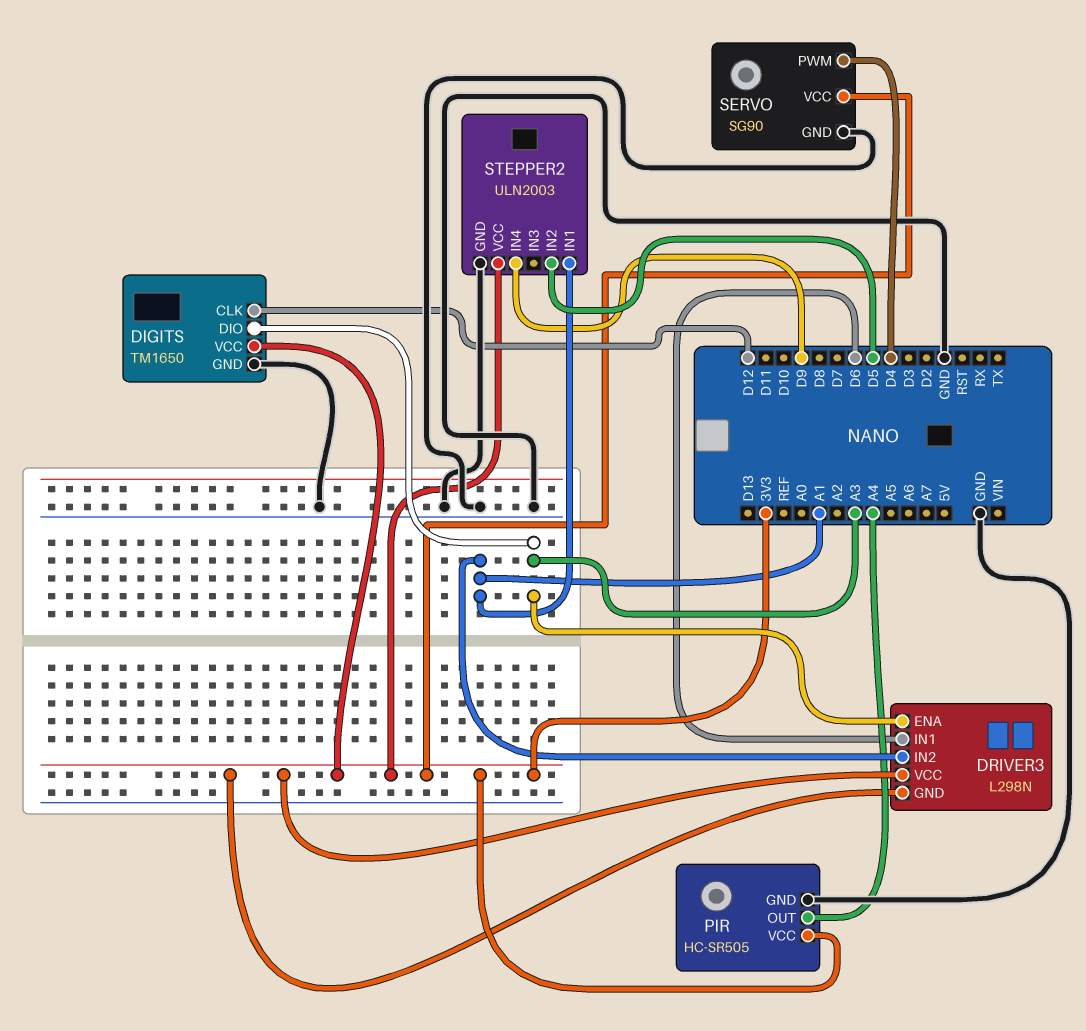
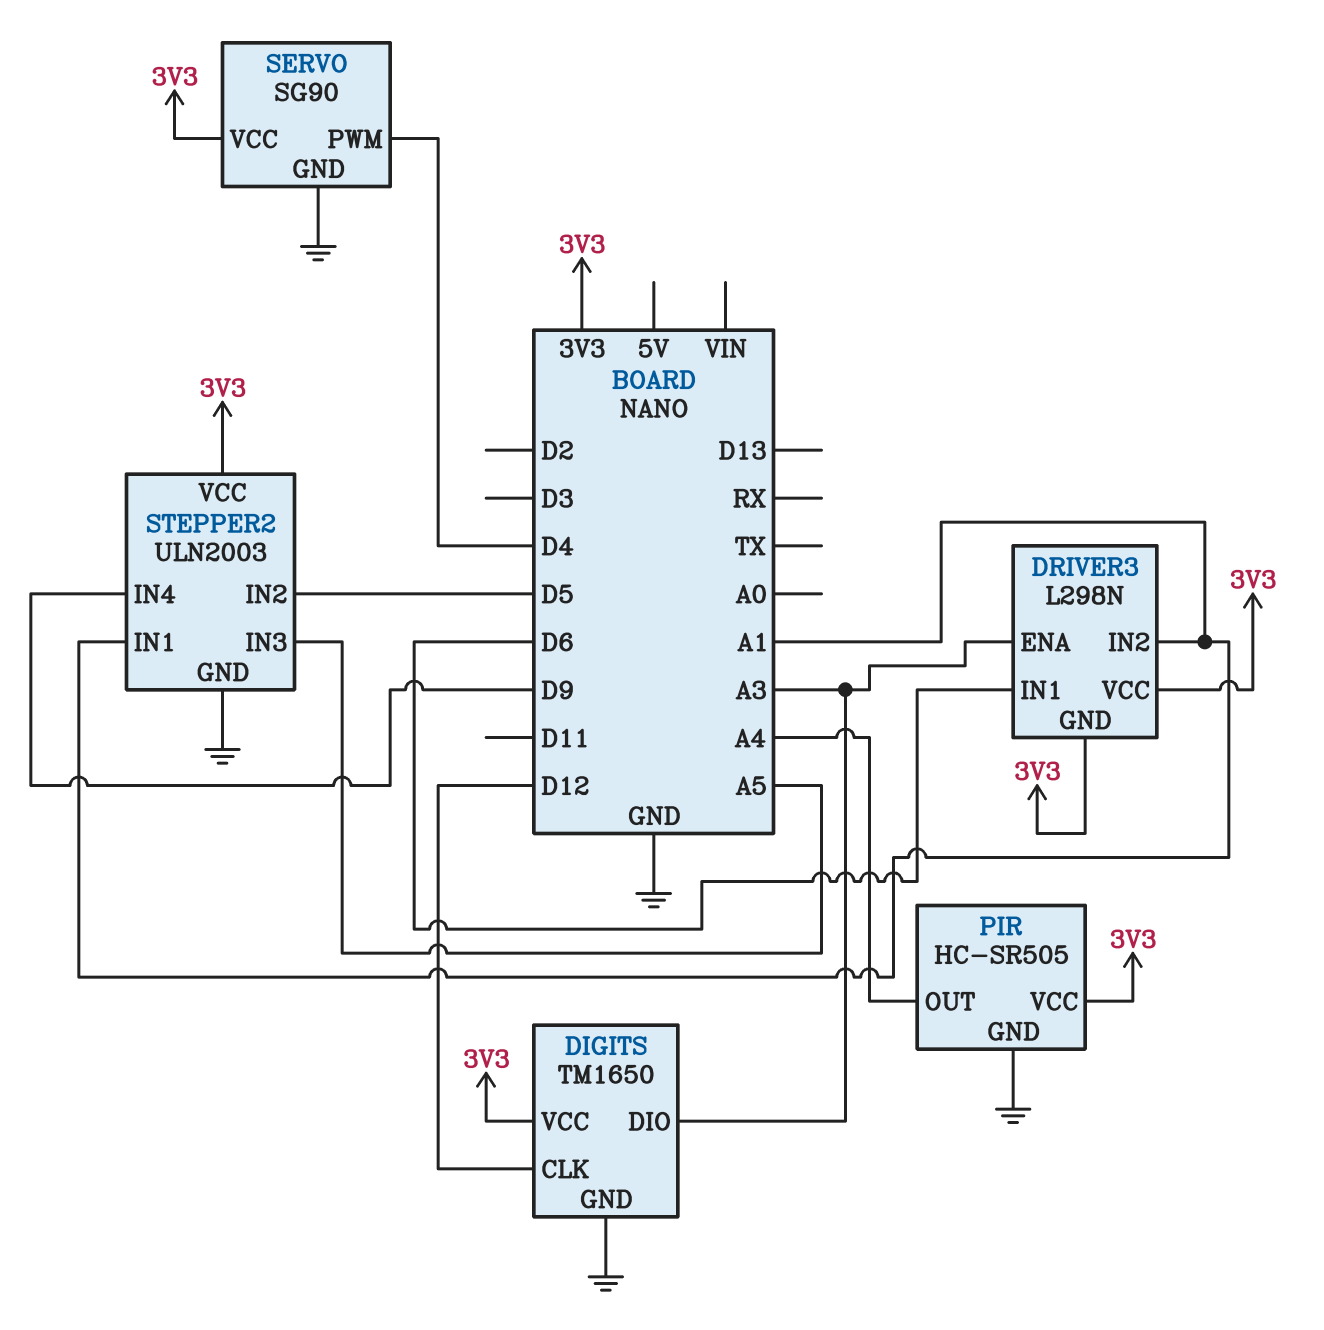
STEPPER2 pin IN3: none -> A5

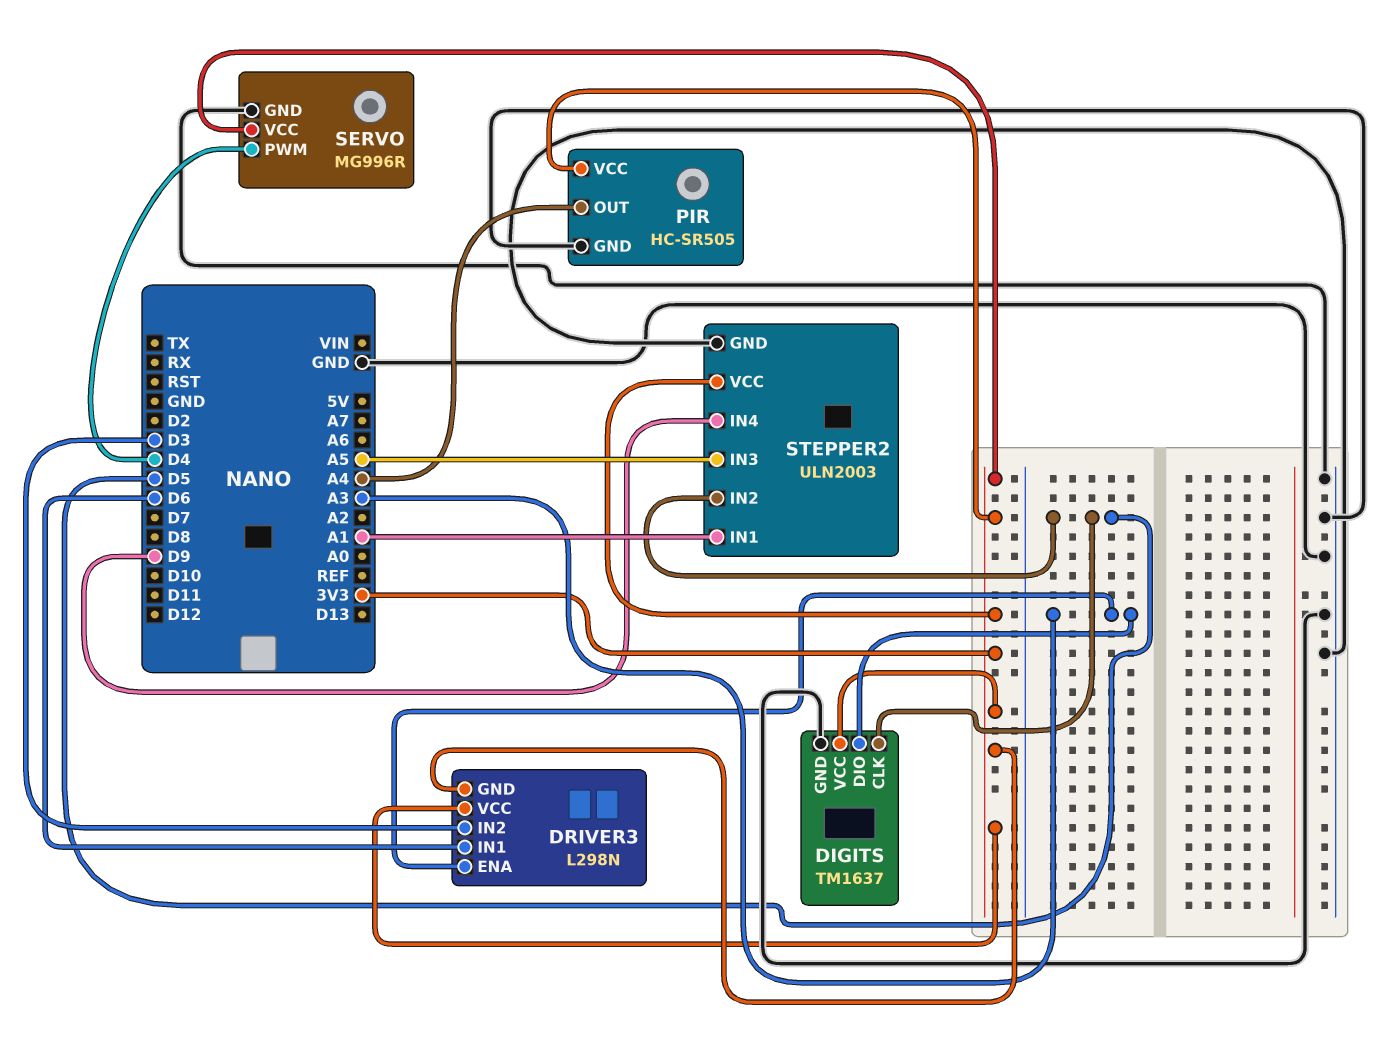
DIGITS: TM1650 -> TM1637
DIGITS pin CLK: D12 -> D5
DRIVER3 pin IN2: A1 -> D3
SERVO: SG90 -> MG996R

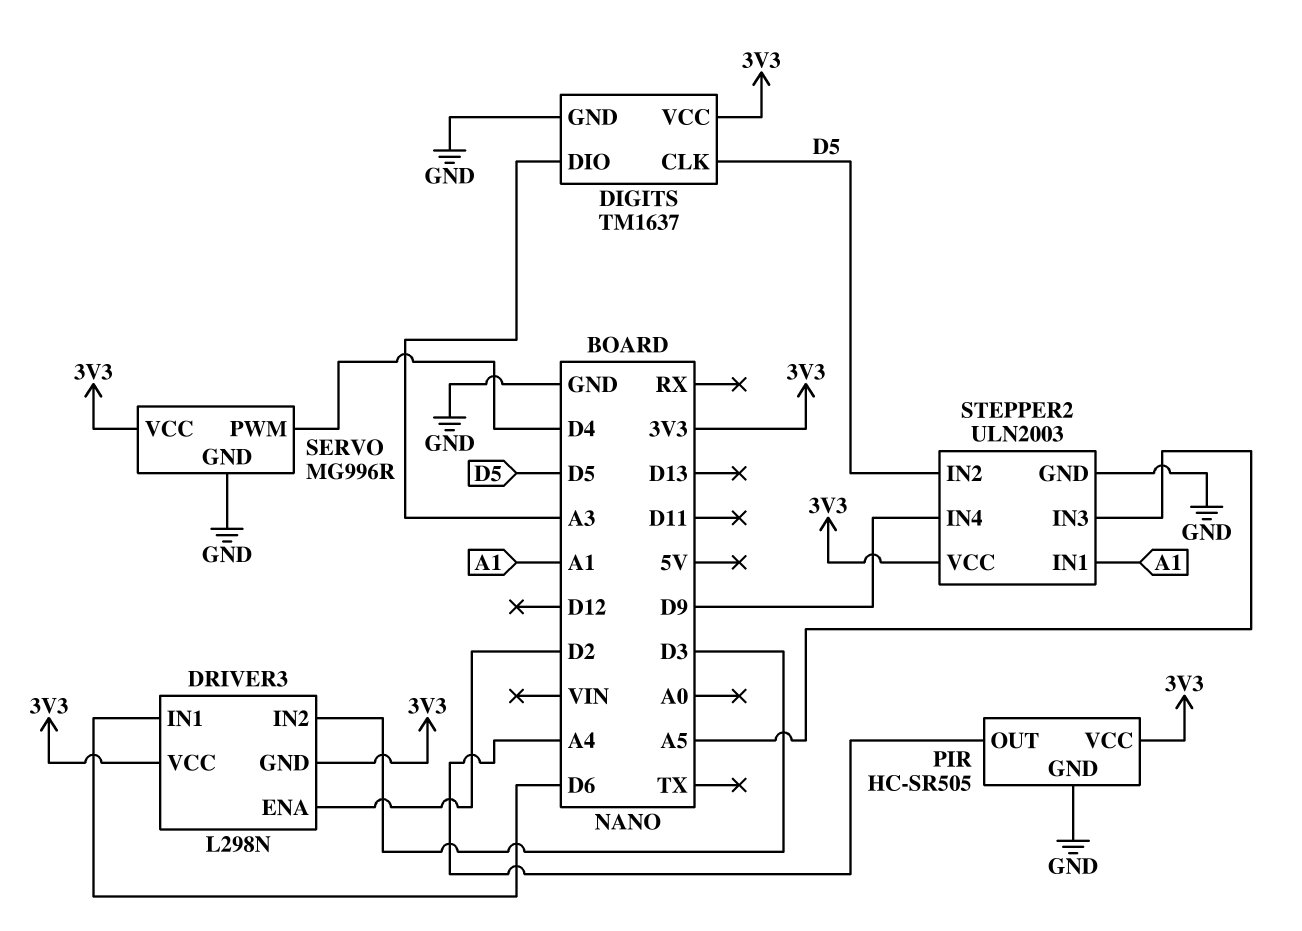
DRIVER3 pin ENA: A3 -> D2

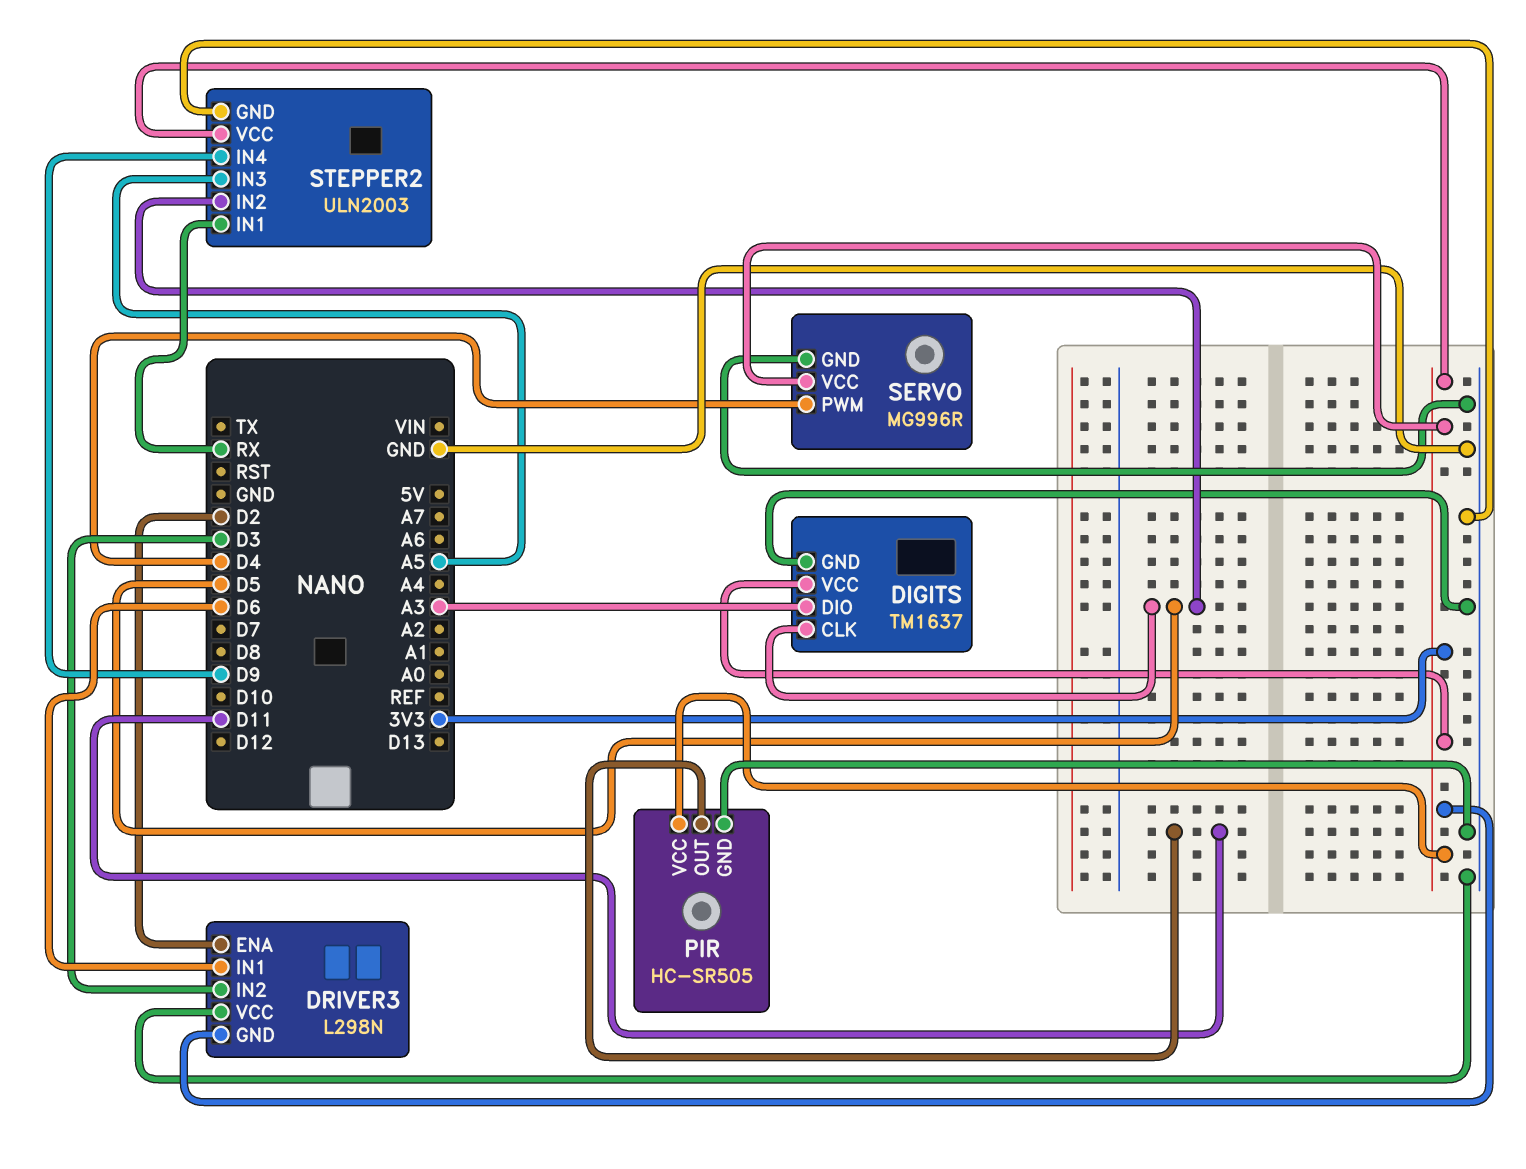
DRIVER3 pin VCC: 3V3 -> GND
PIR pin OUT: A4 -> D11
STEPPER2 pin IN1: A1 -> RX

